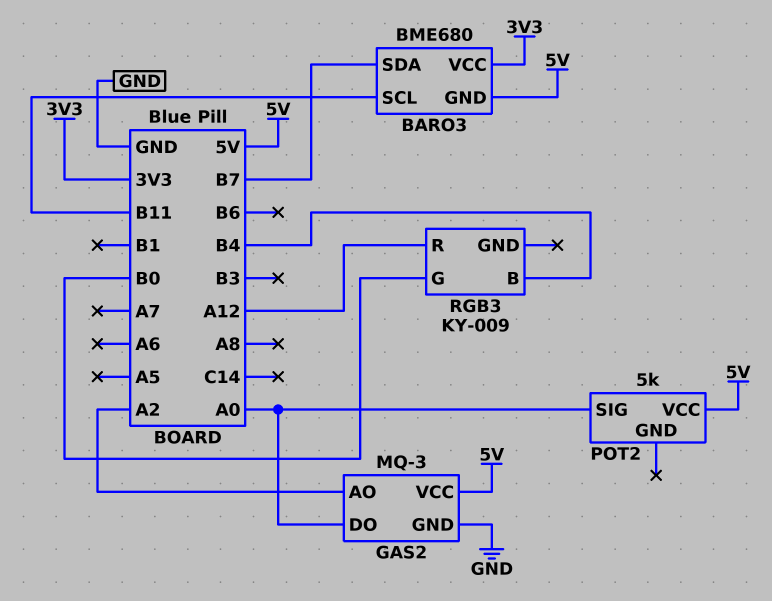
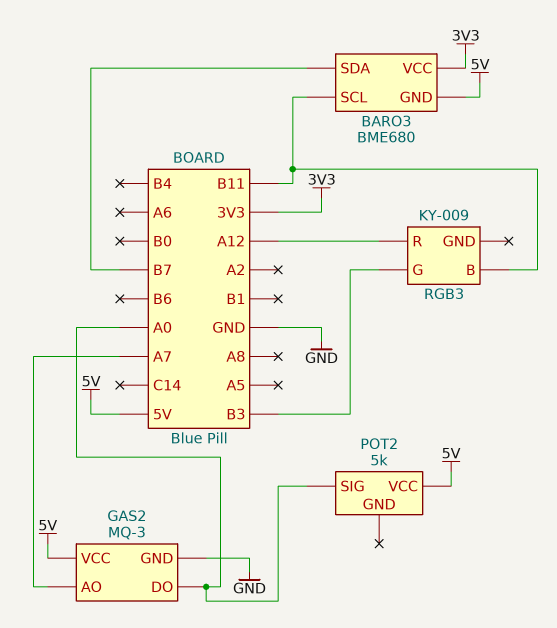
GAS2 pin AO: A2 -> A7
RGB3 pin B: B4 -> B11
RGB3 pin G: B0 -> B3

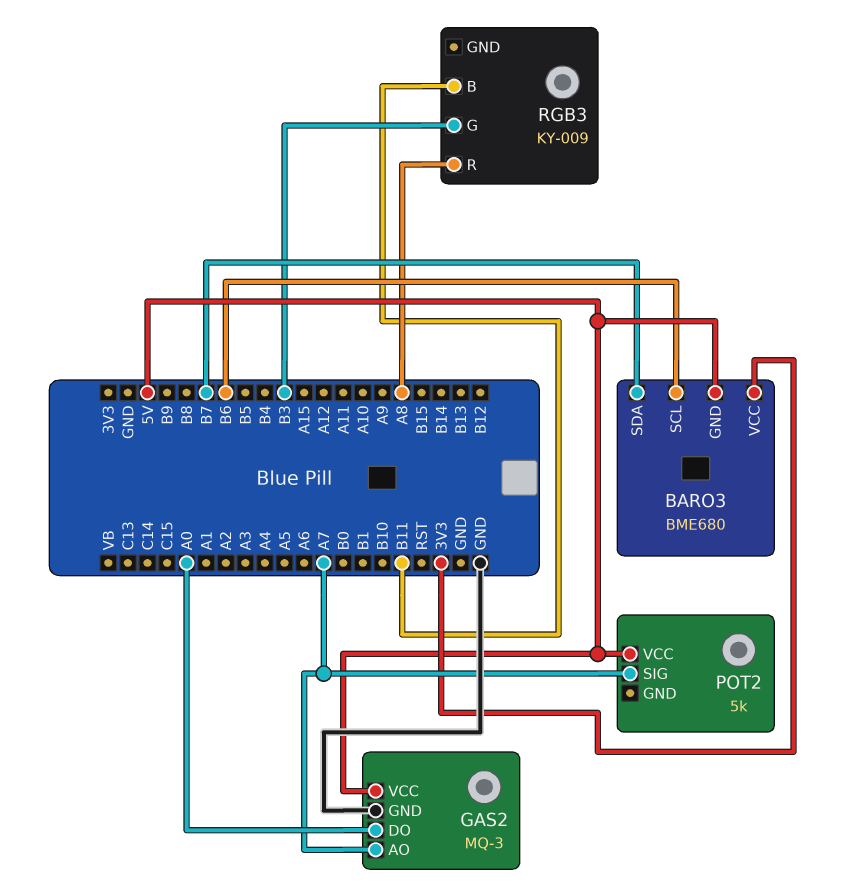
BARO3 pin SCL: B11 -> B6
POT2 pin SIG: A0 -> A7
RGB3 pin R: A12 -> A8

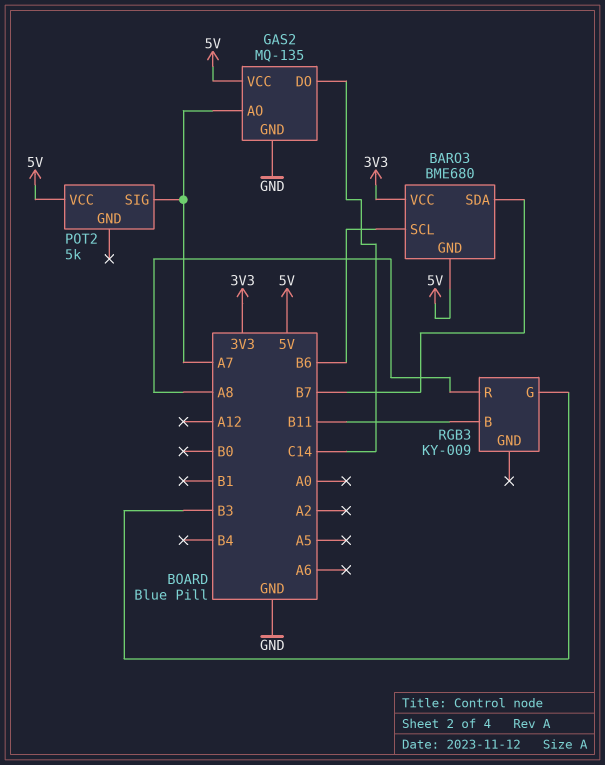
GAS2: MQ-3 -> MQ-135
GAS2 pin DO: A0 -> C14

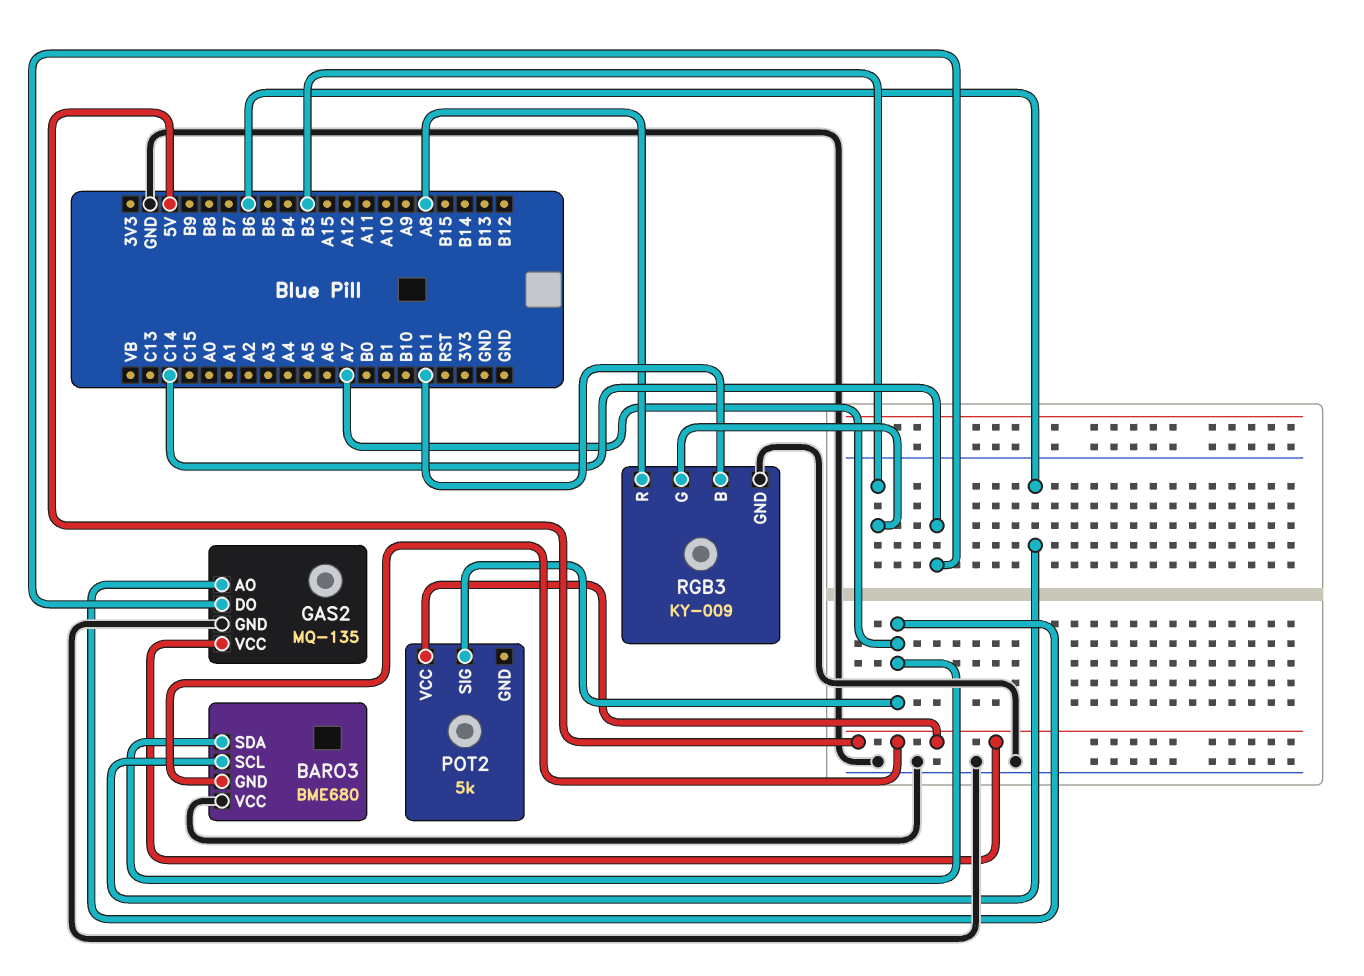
BARO3 pin SDA: B7 -> A7
BARO3 pin VCC: 3V3 -> GND
RGB3 pin GND: none -> GND

